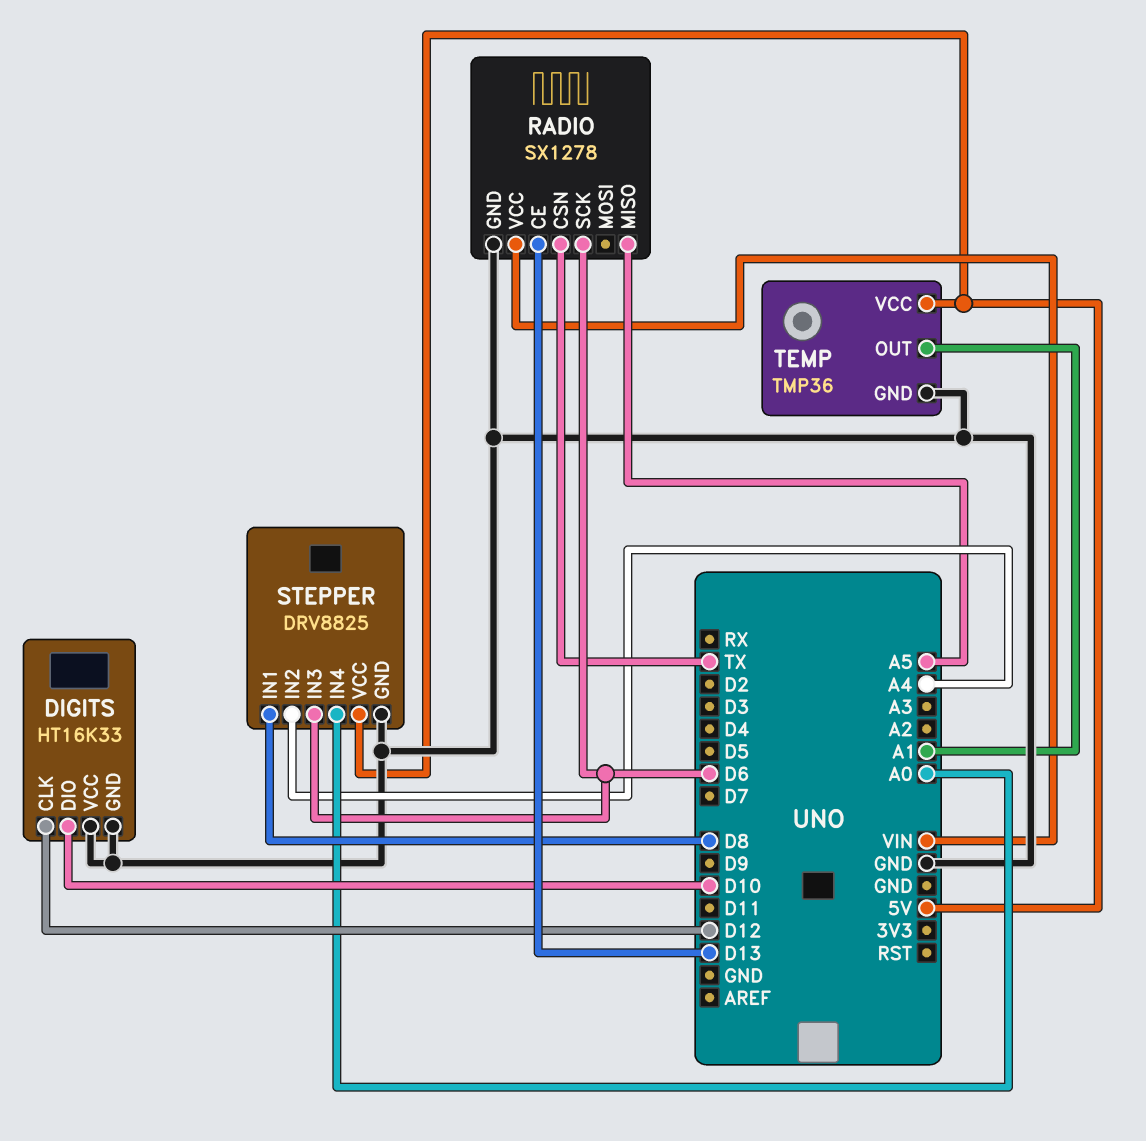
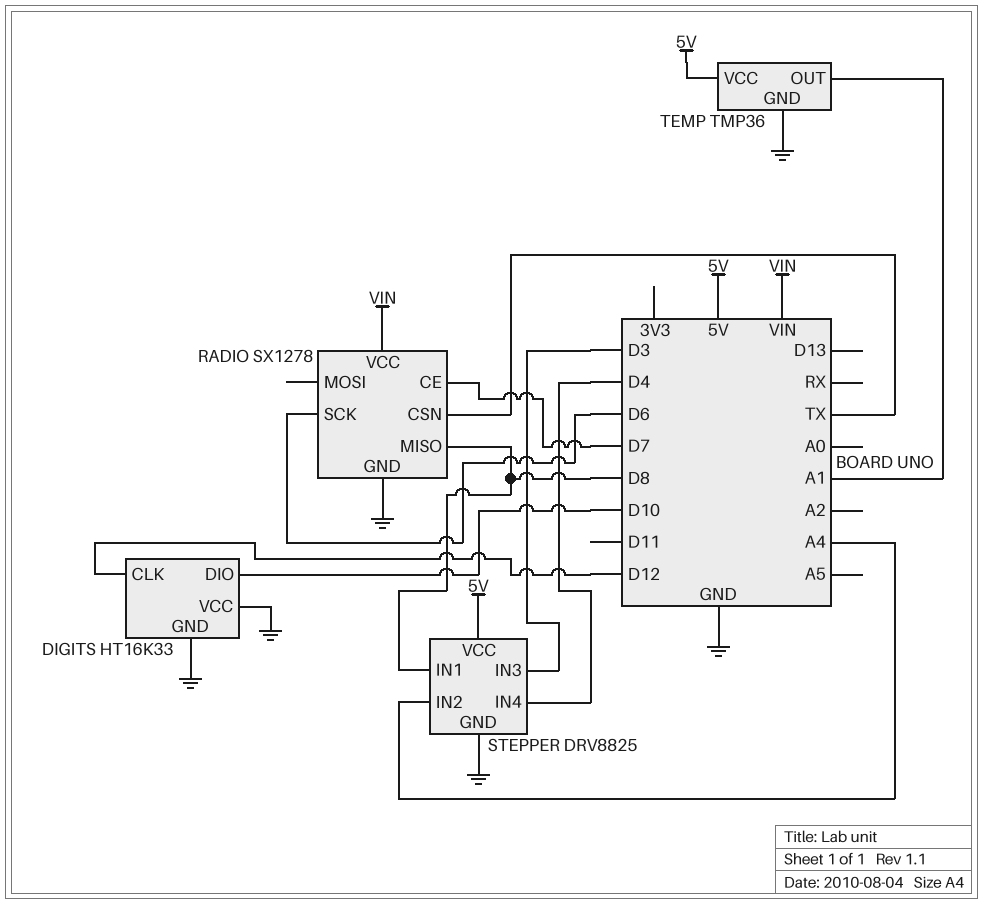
RADIO pin CE: D13 -> D7
RADIO pin MISO: A5 -> D8
STEPPER pin IN3: D6 -> D3
STEPPER pin IN4: A0 -> D4

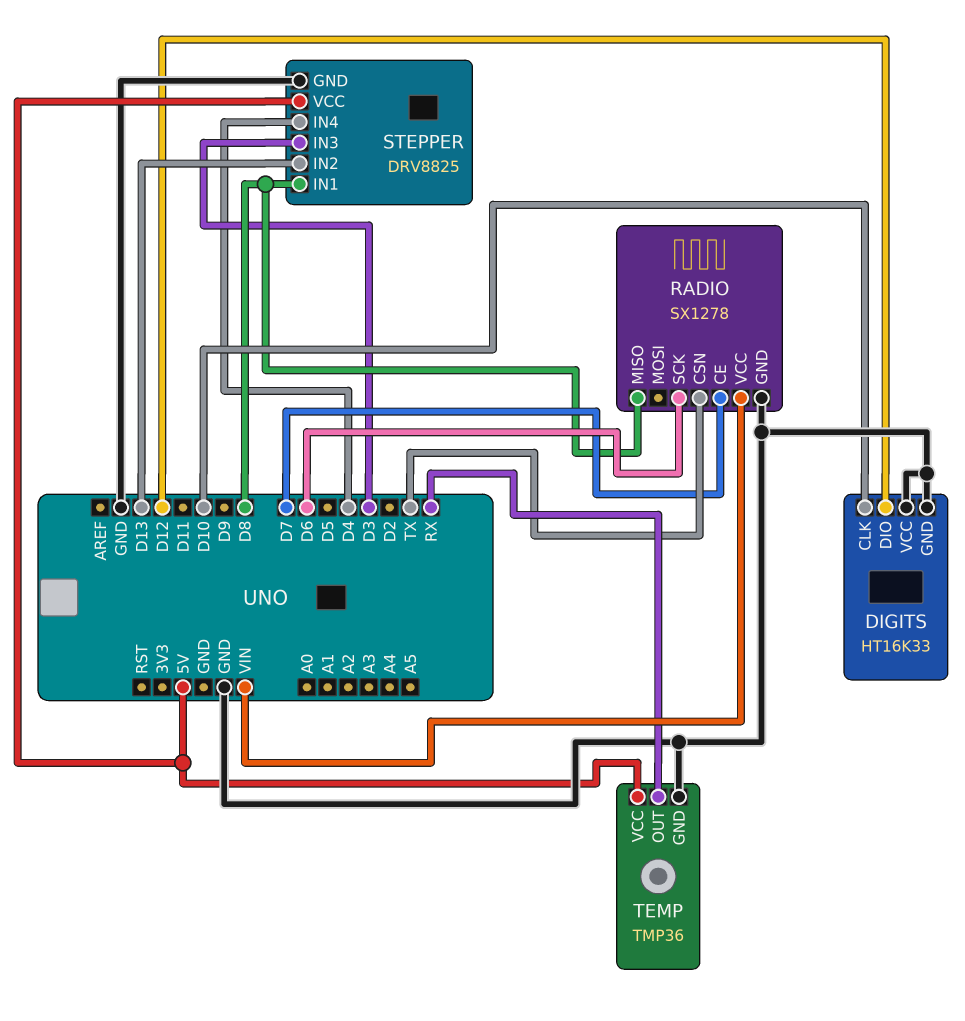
DIGITS pin CLK: D12 -> D10
DIGITS pin DIO: D10 -> D12
STEPPER pin IN2: A4 -> D13
TEMP pin OUT: A1 -> RX

